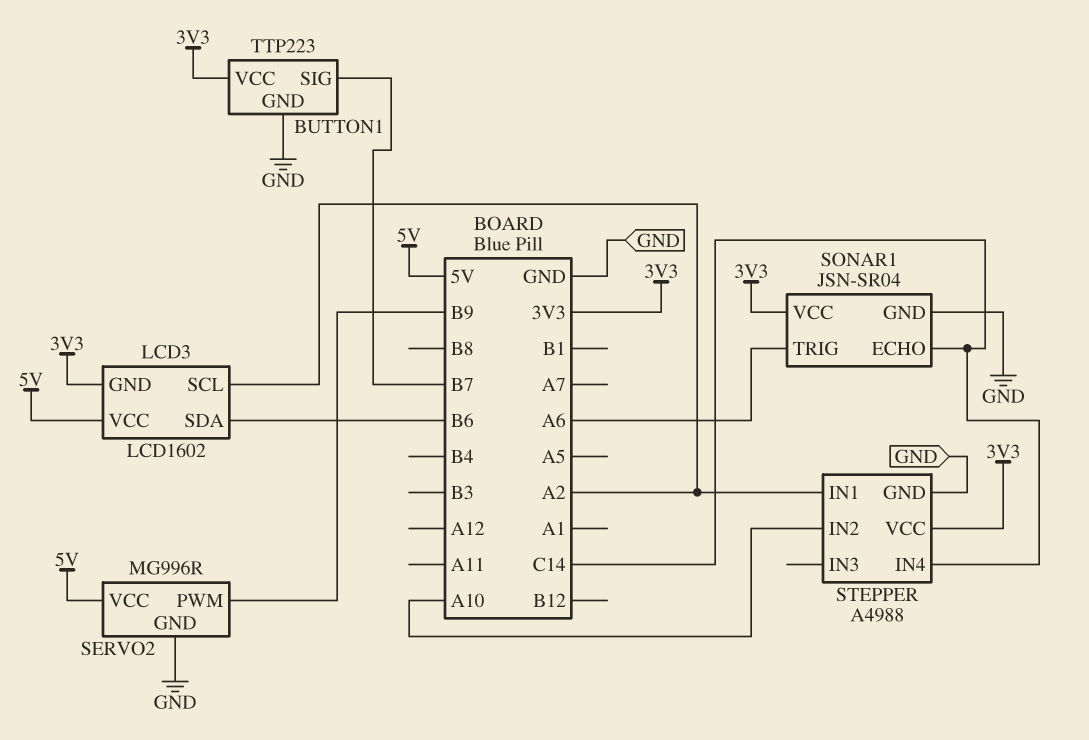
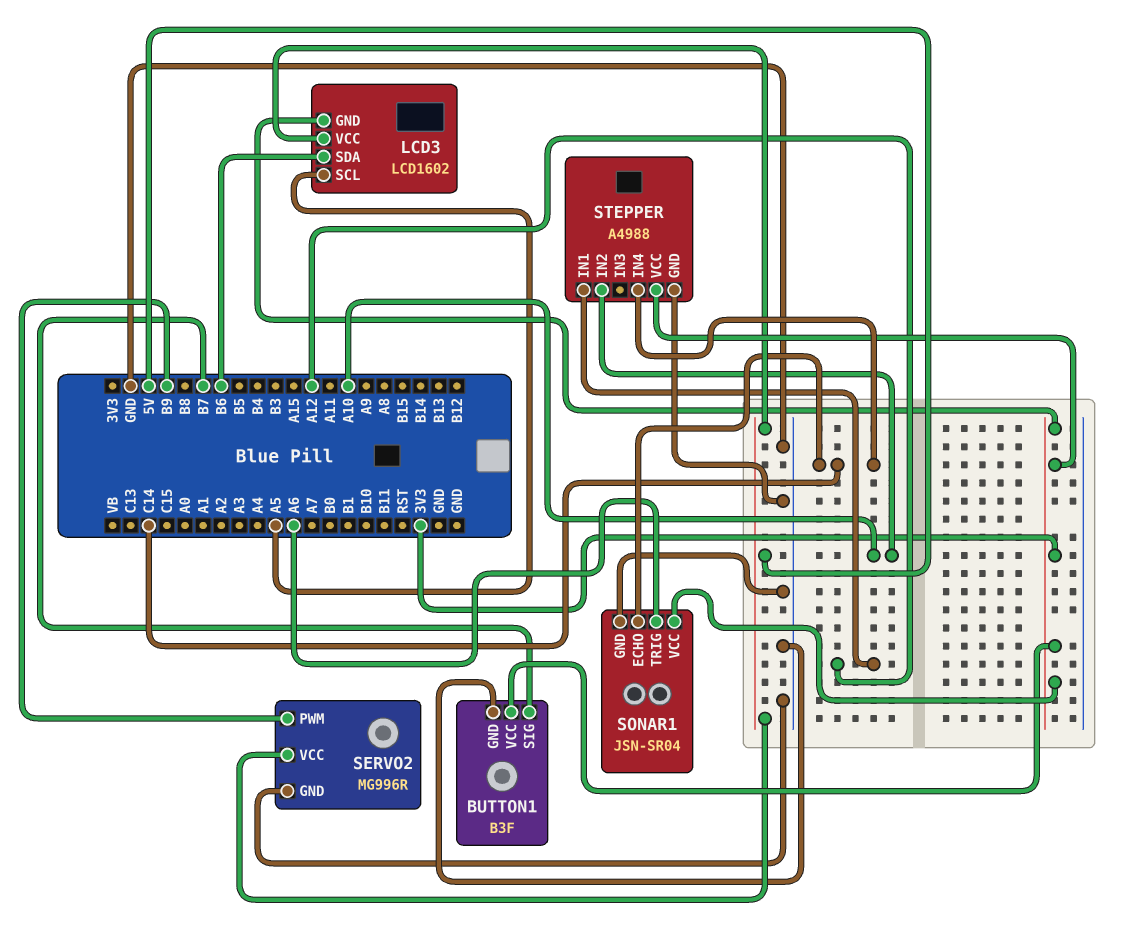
BUTTON1: TTP223 -> B3F
LCD3 pin SCL: A2 -> A5
STEPPER pin IN1: A2 -> A12

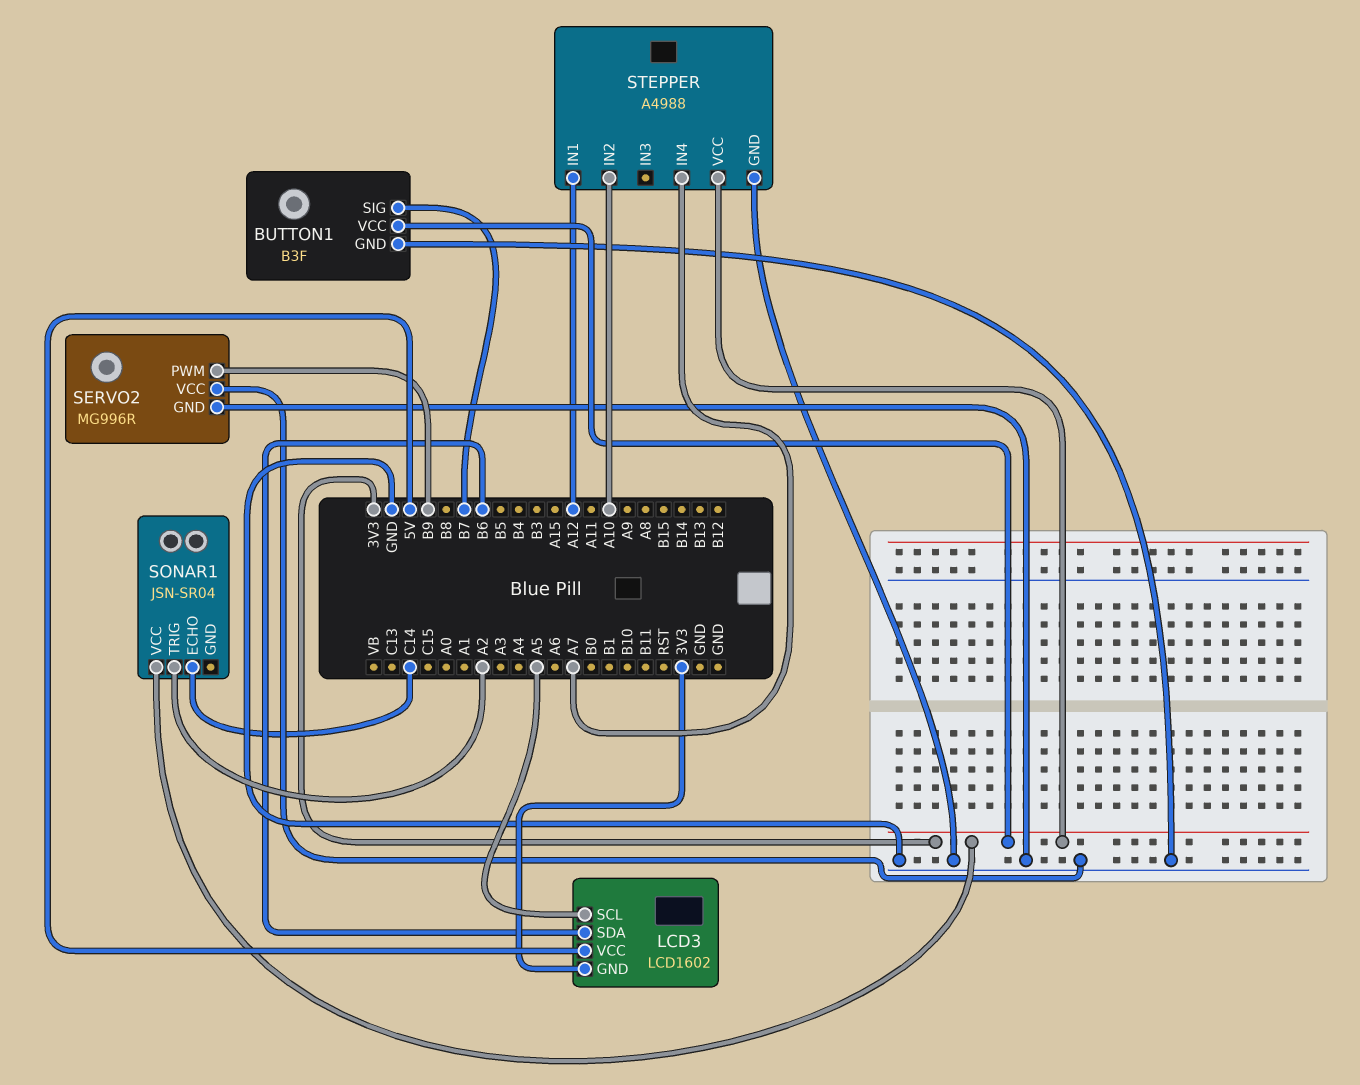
SERVO2 pin VCC: 5V -> GND
SONAR1 pin GND: GND -> none
SONAR1 pin TRIG: A6 -> A2
STEPPER pin IN4: C14 -> A7

